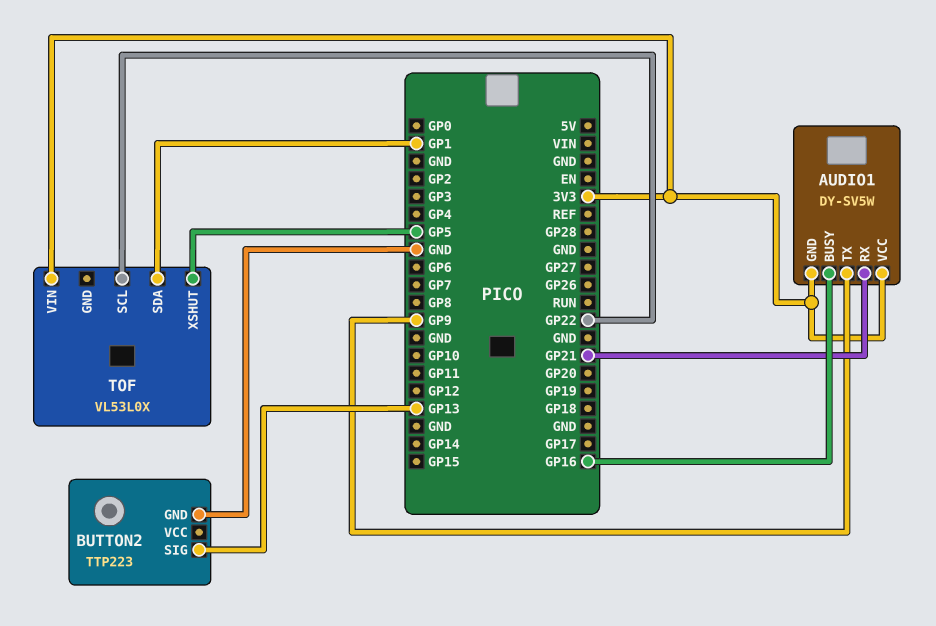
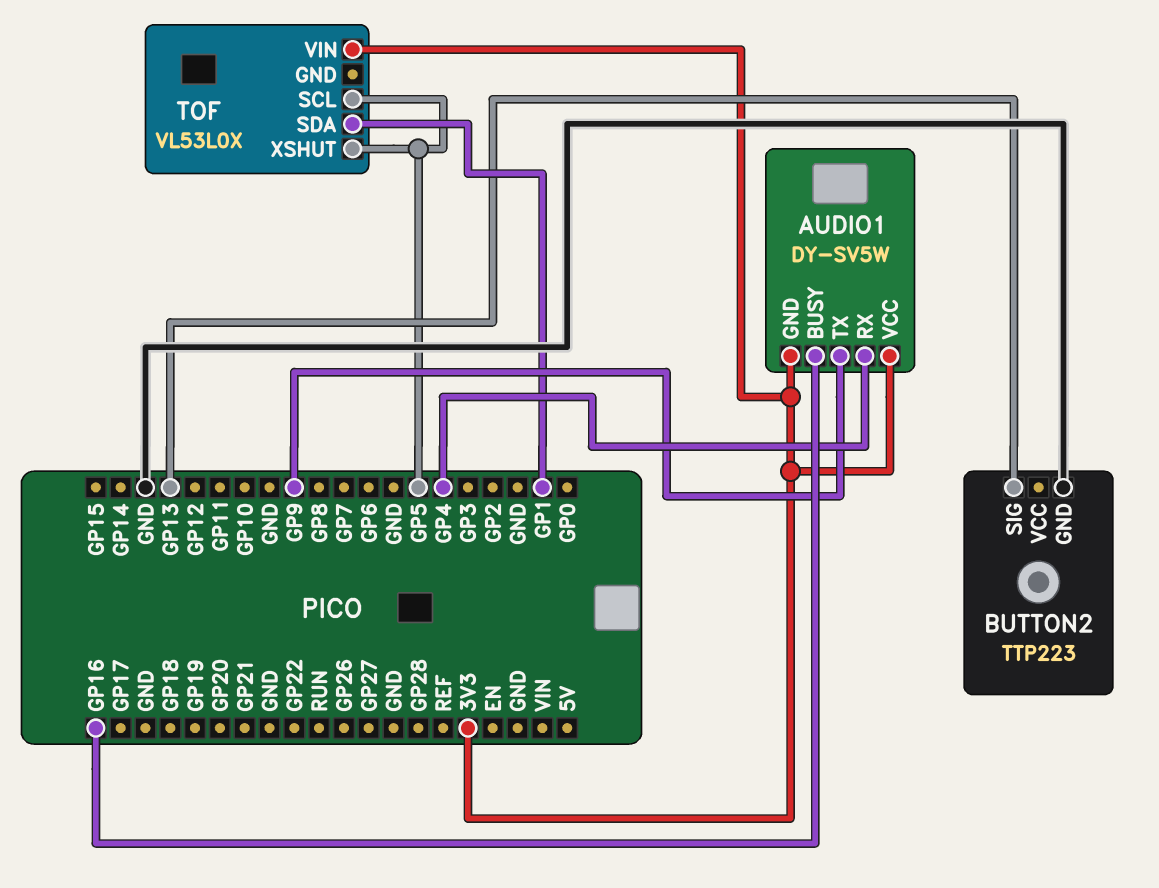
AUDIO1 pin RX: GP21 -> GP4
TOF pin SCL: GP22 -> GP5

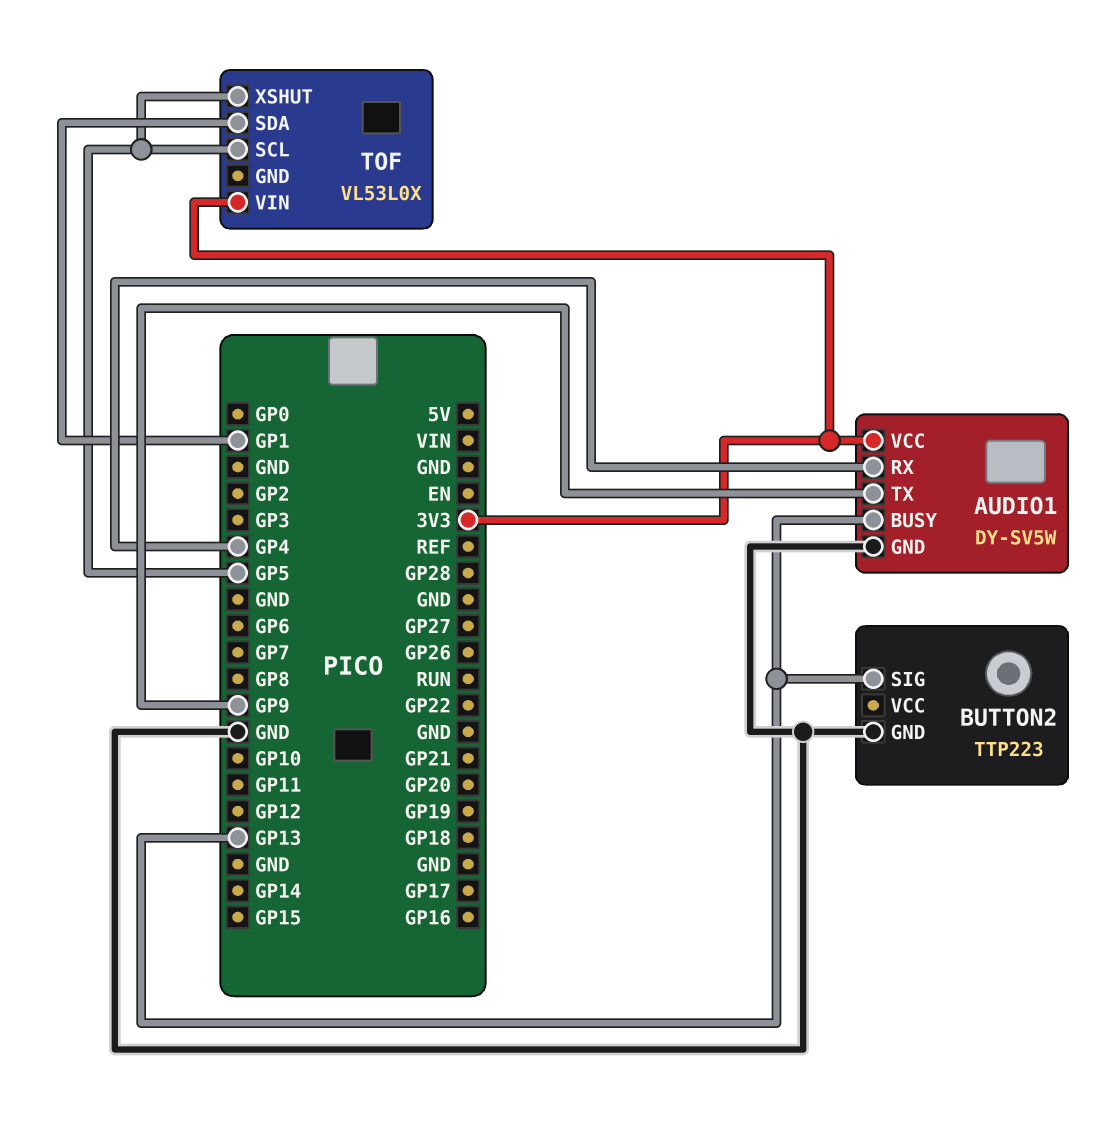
AUDIO1 pin BUSY: GP16 -> GP13
AUDIO1 pin GND: 3V3 -> GND

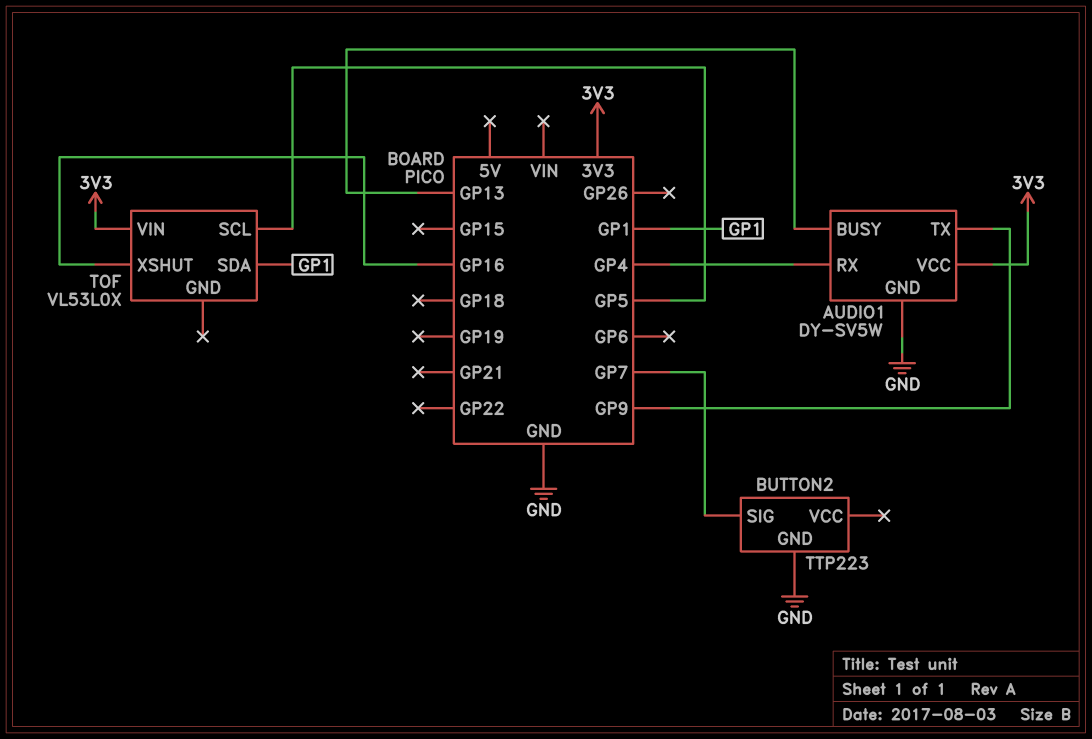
BUTTON2 pin SIG: GP13 -> GP7
TOF pin XSHUT: GP5 -> GP16

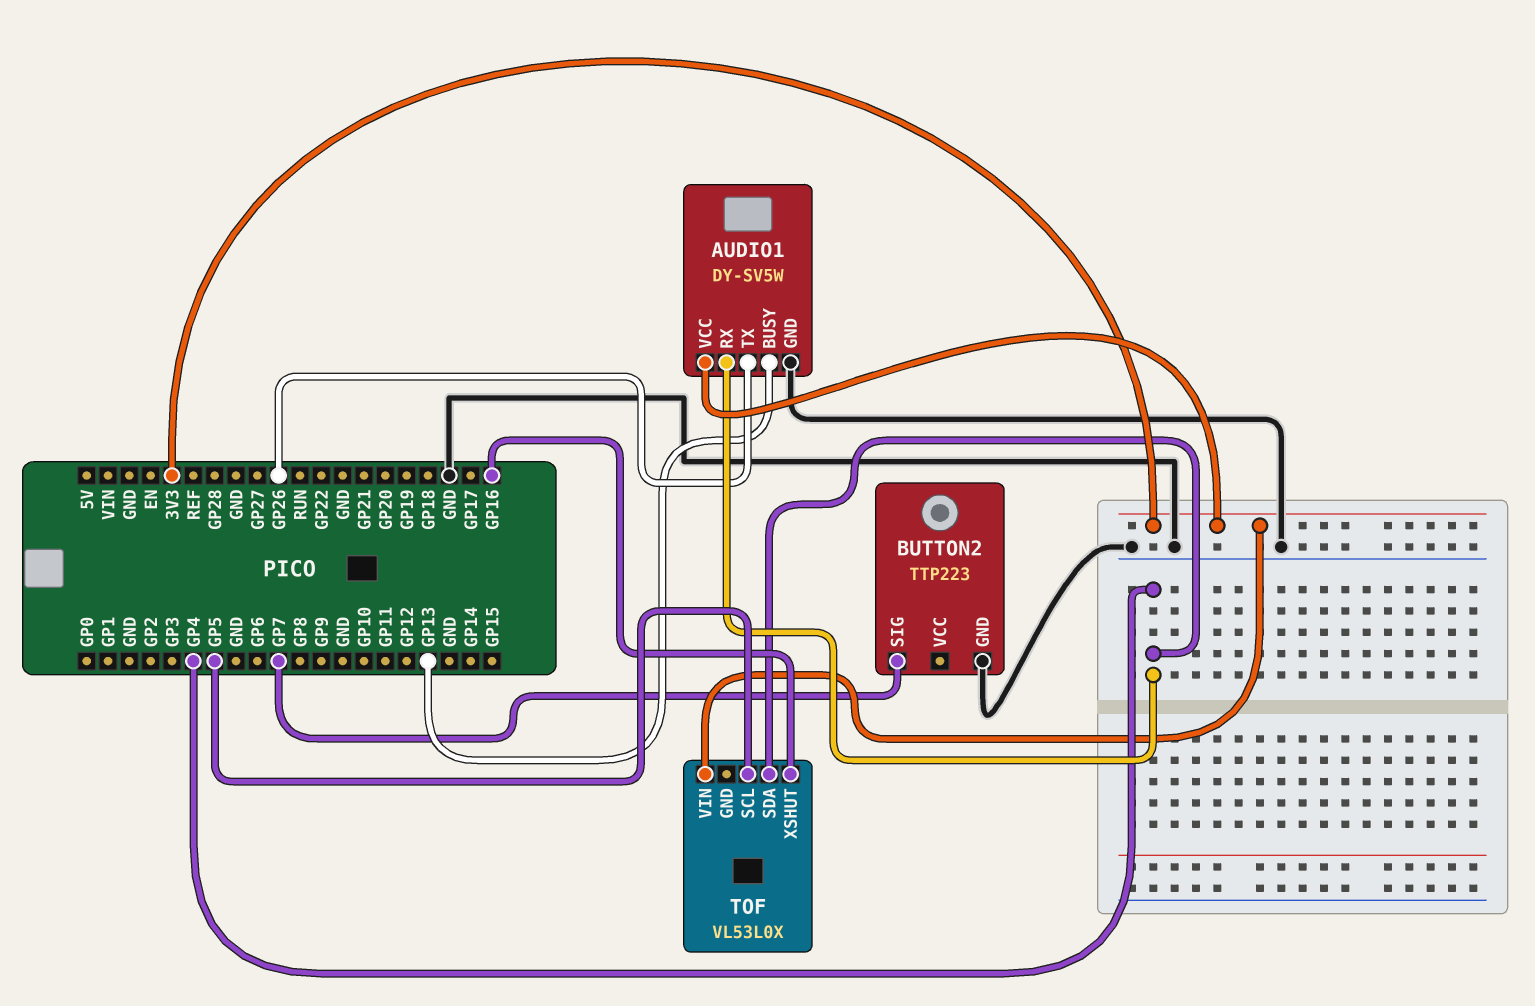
AUDIO1 pin TX: GP9 -> GP26
TOF pin SDA: GP1 -> GP4

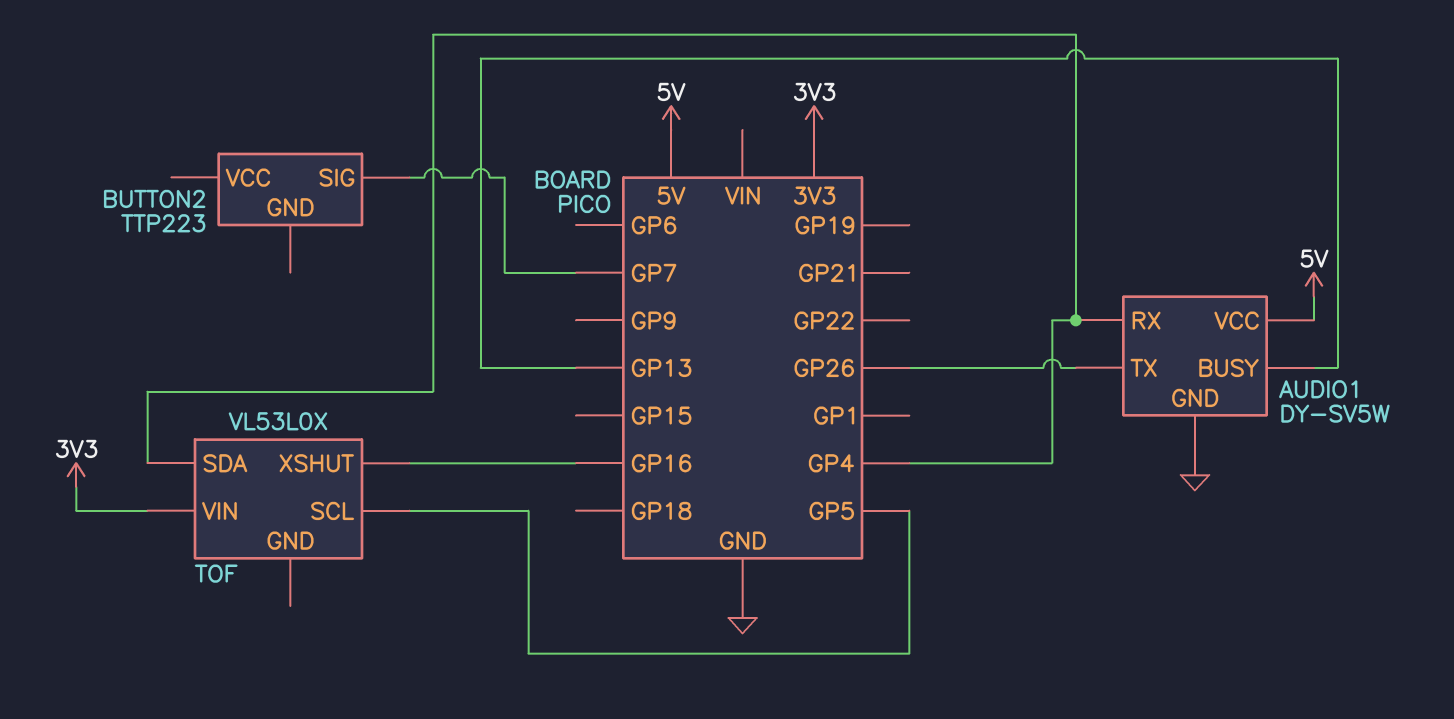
AUDIO1 pin VCC: 3V3 -> 5V
BUTTON2 pin GND: GND -> none

